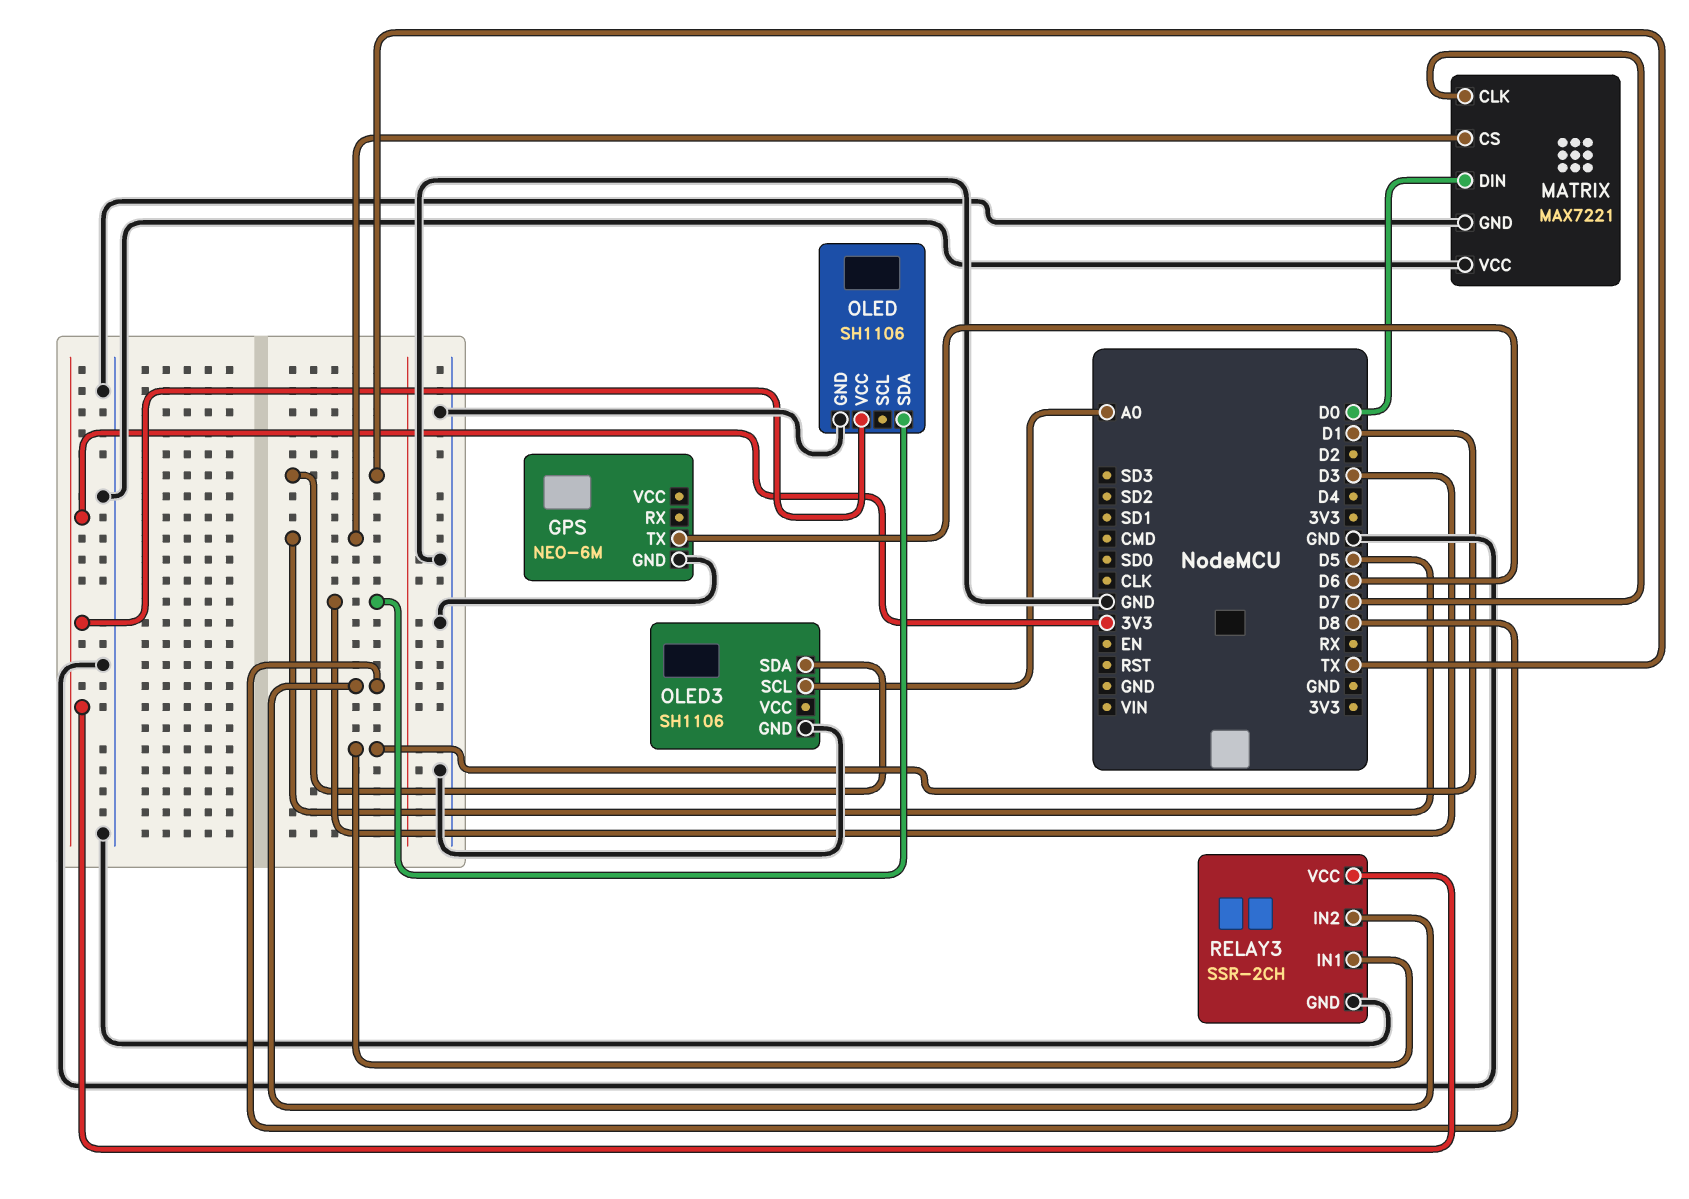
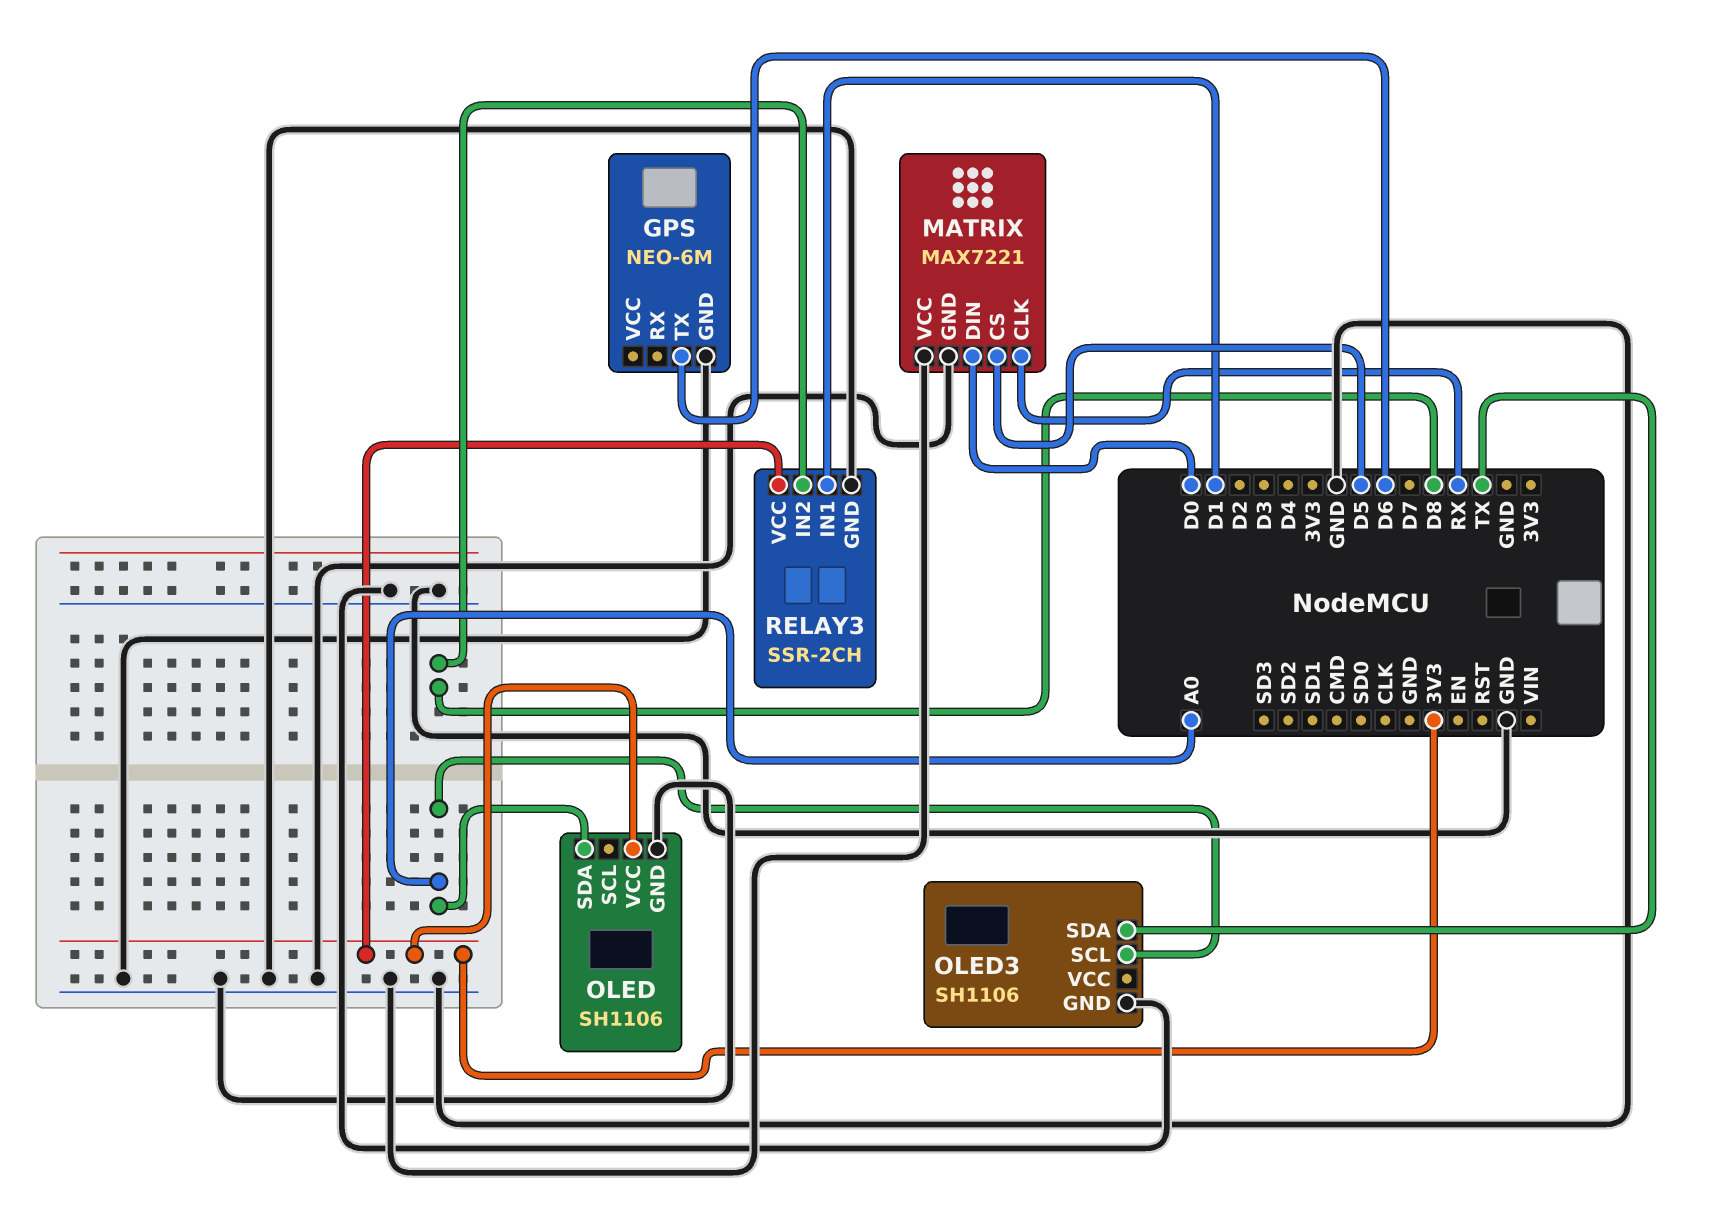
MATRIX pin CLK: D7 -> RX
OLED pin SDA: D3 -> A0

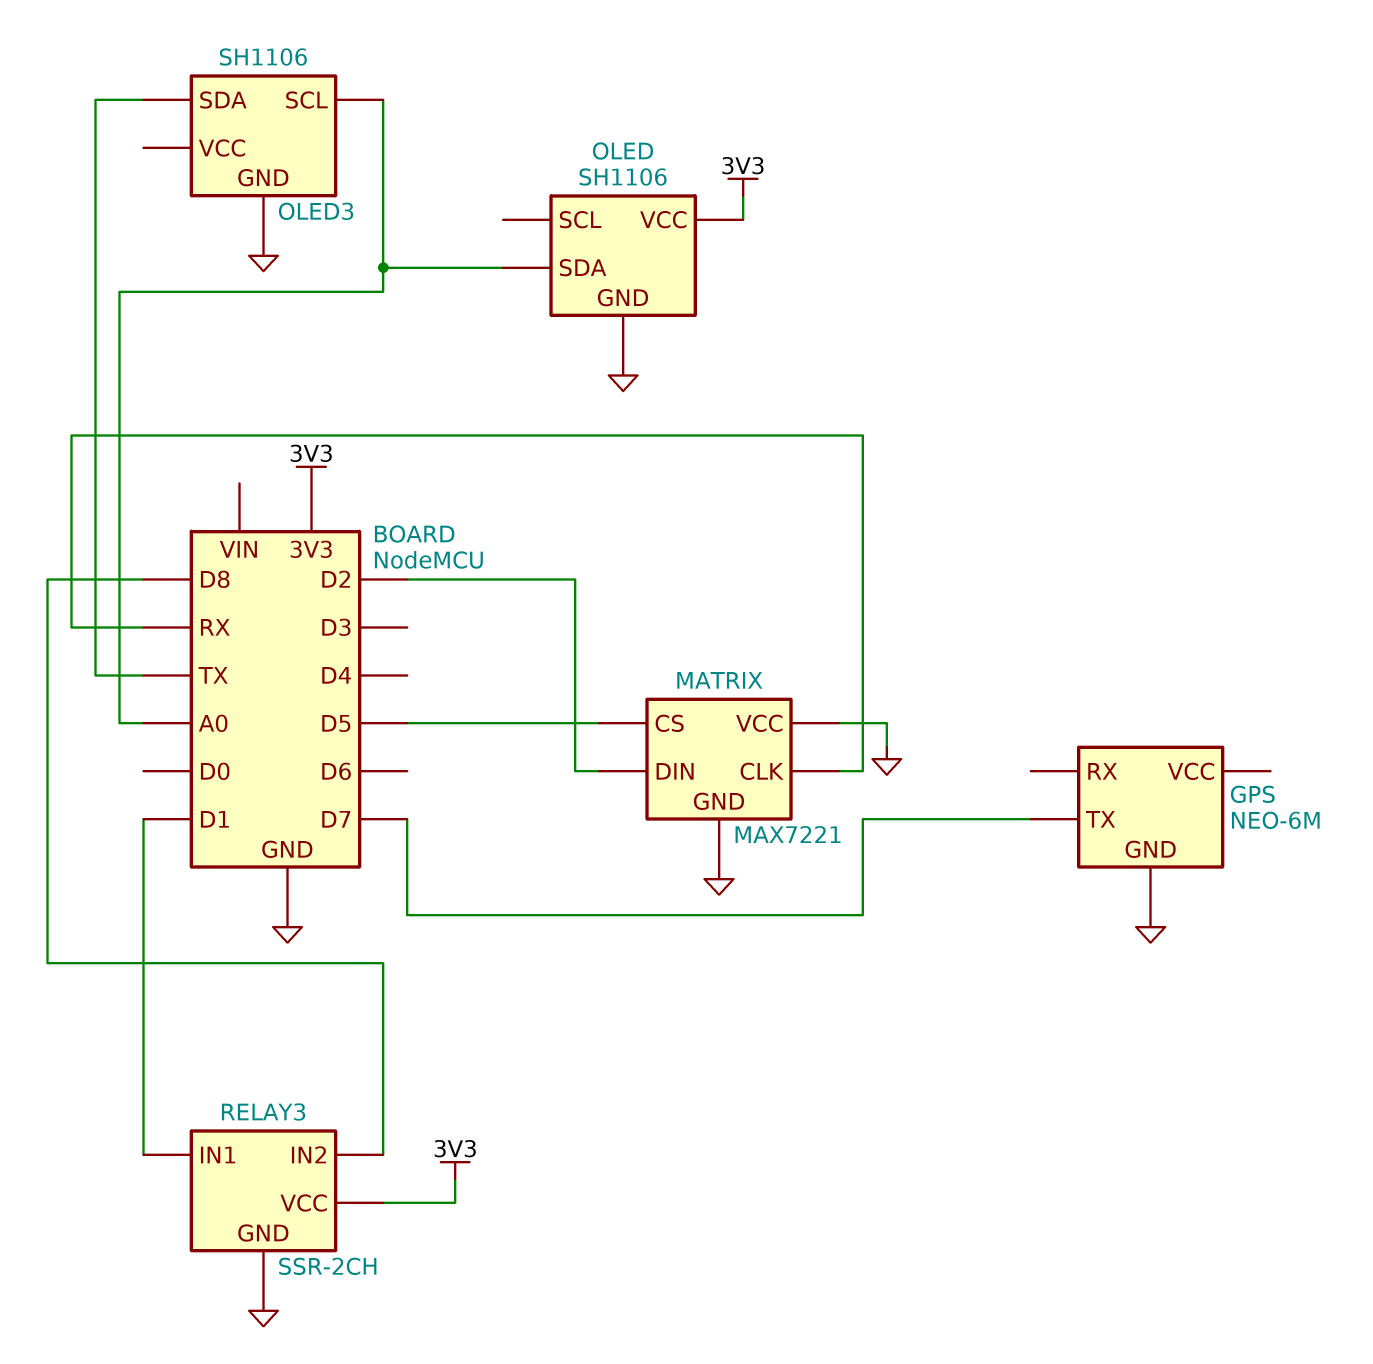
GPS pin TX: D6 -> D7
MATRIX pin DIN: D0 -> D2

